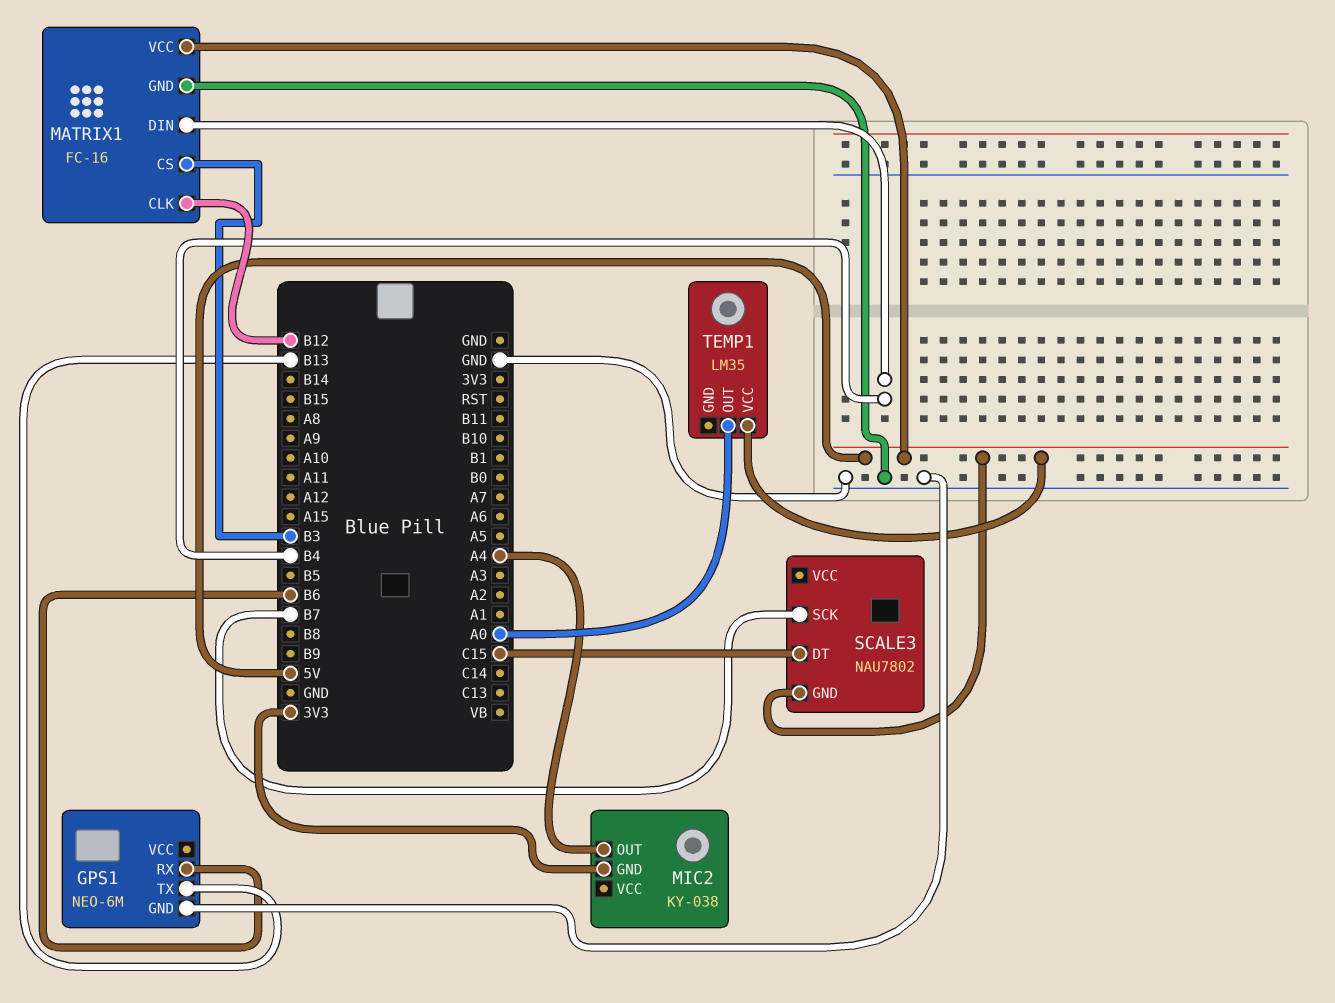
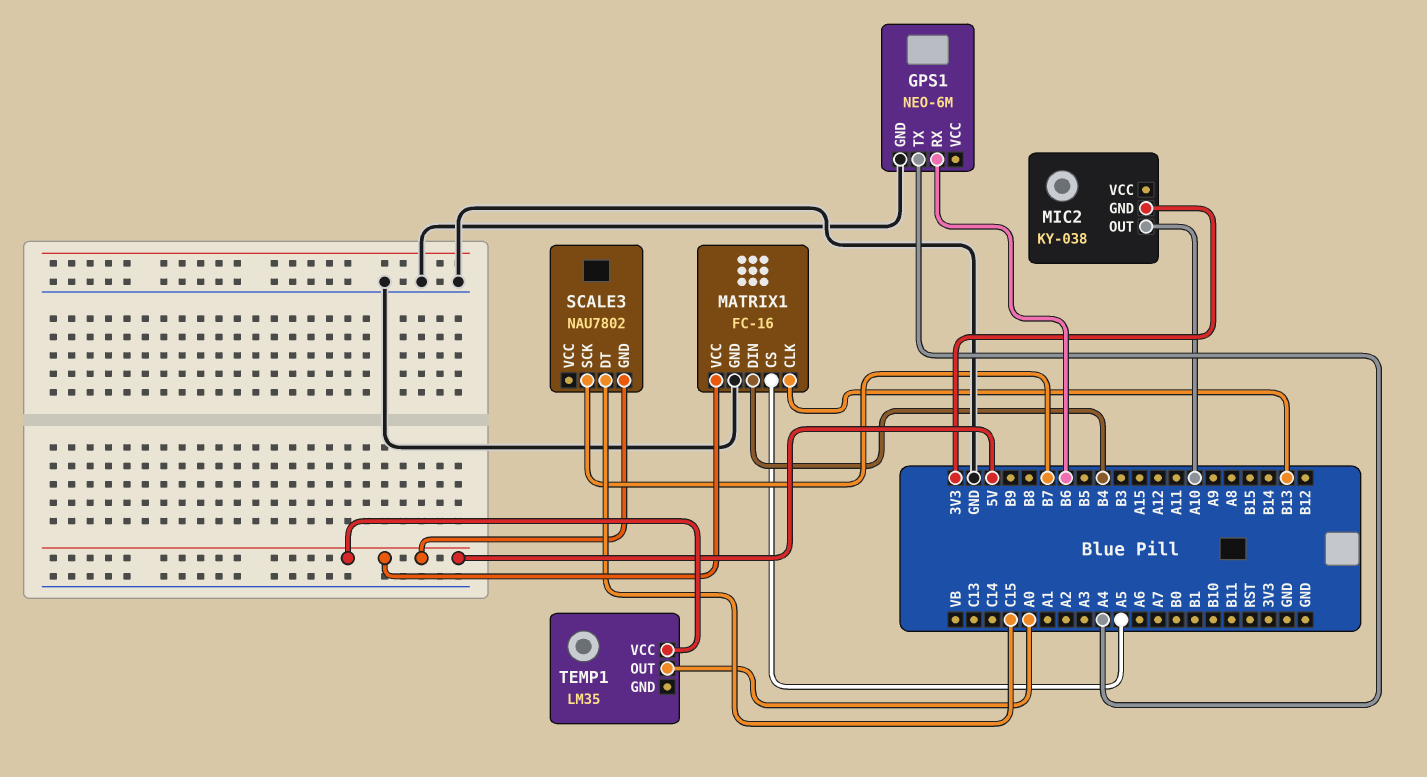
GPS1 pin TX: B13 -> A4
MATRIX1 pin CLK: B12 -> B13
MATRIX1 pin CS: B3 -> A5
MIC2 pin OUT: A4 -> A10

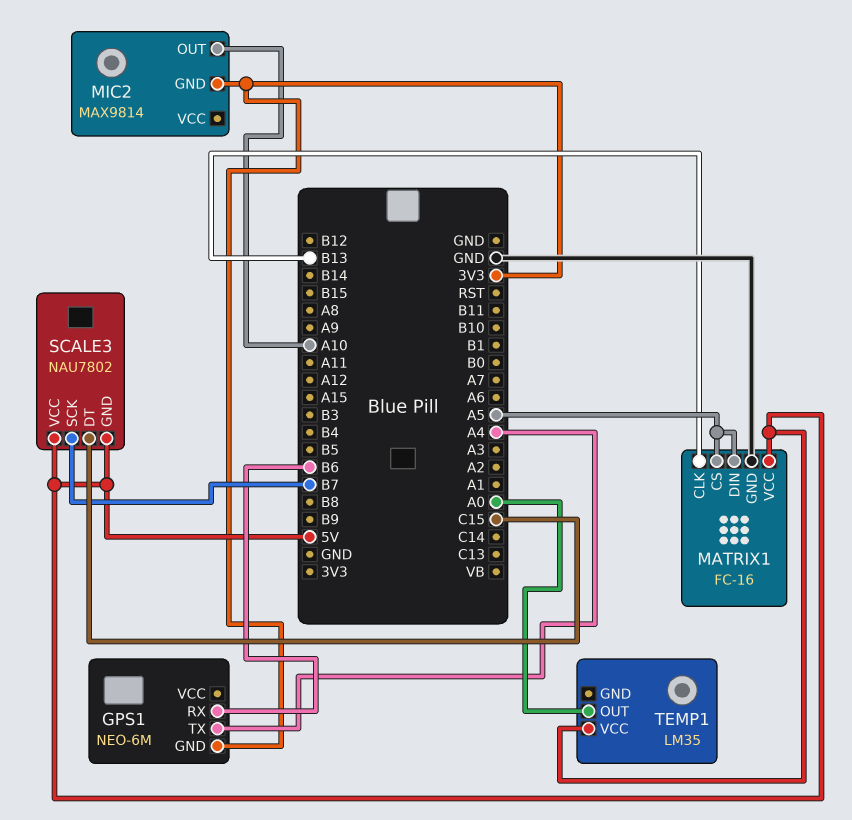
GPS1 pin GND: GND -> 3V3
MATRIX1 pin DIN: B4 -> A5
MIC2: KY-038 -> MAX9814
SCALE3 pin VCC: none -> 5V

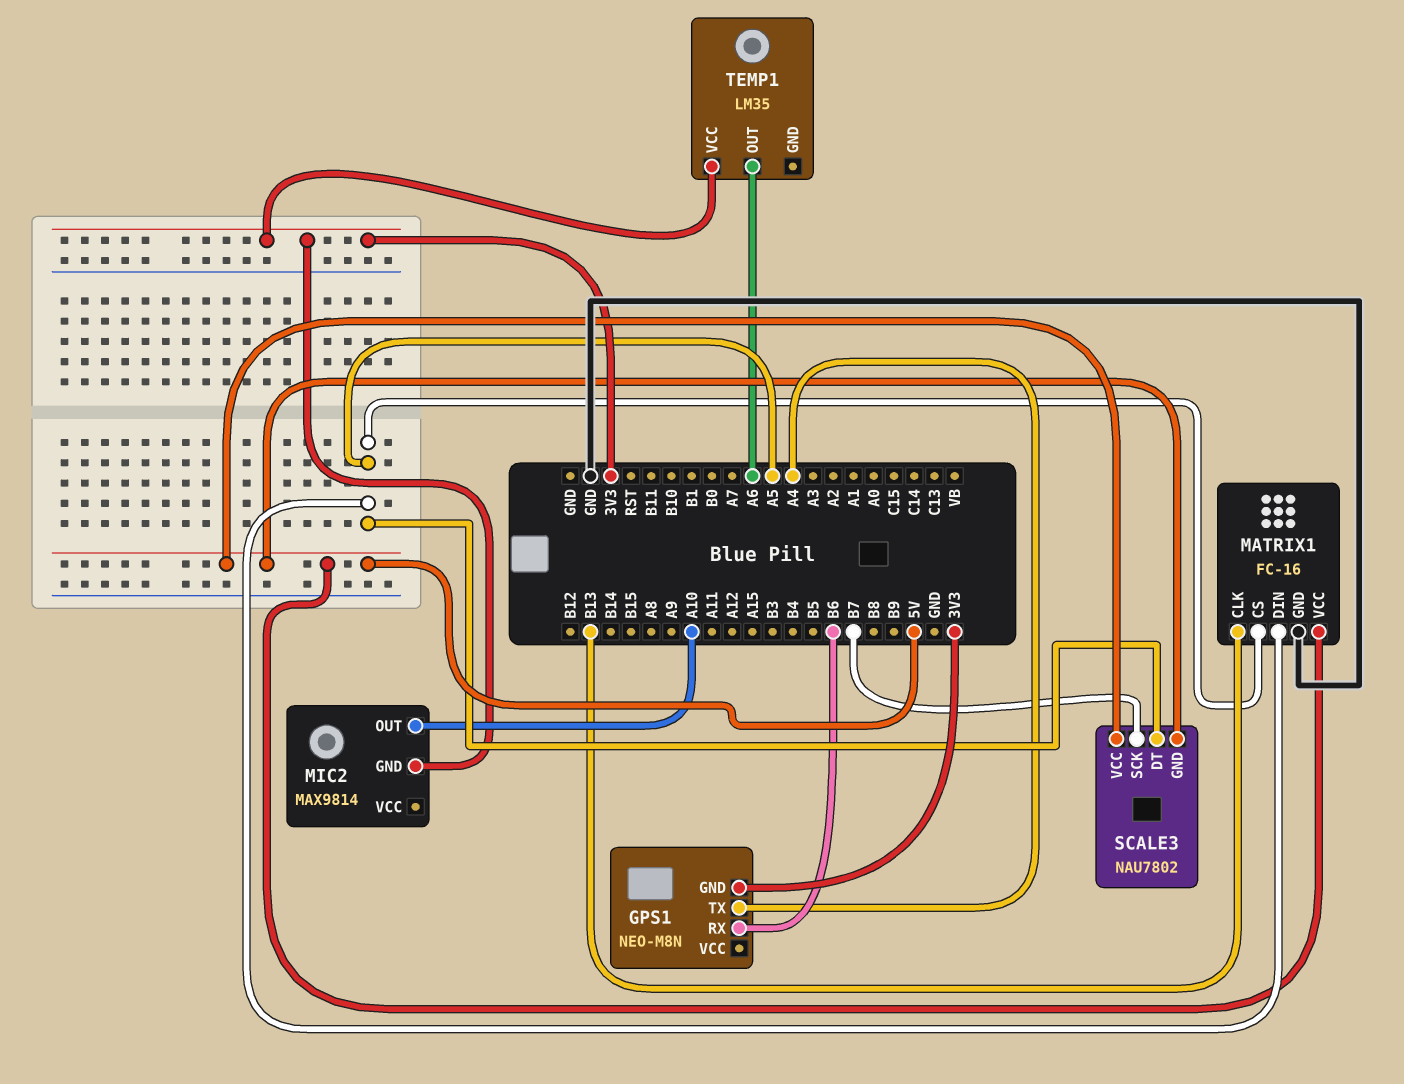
GPS1: NEO-6M -> NEO-M8N
SCALE3 pin DT: C15 -> A5
TEMP1 pin OUT: A0 -> A6
TEMP1 pin VCC: 5V -> 3V3

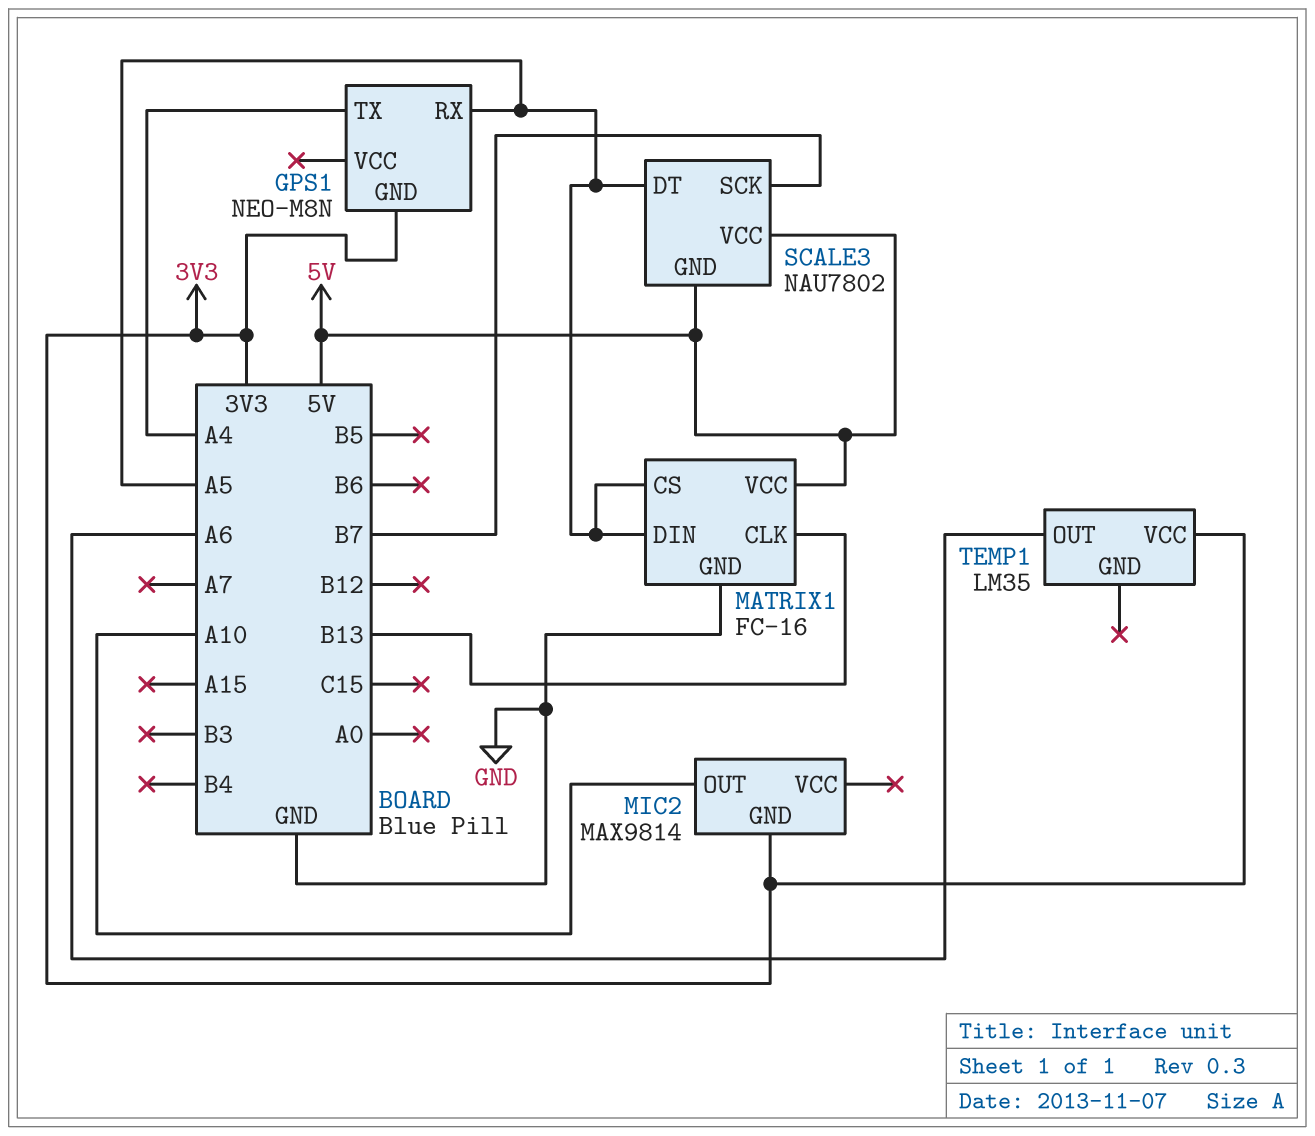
GPS1 pin RX: B6 -> A5

